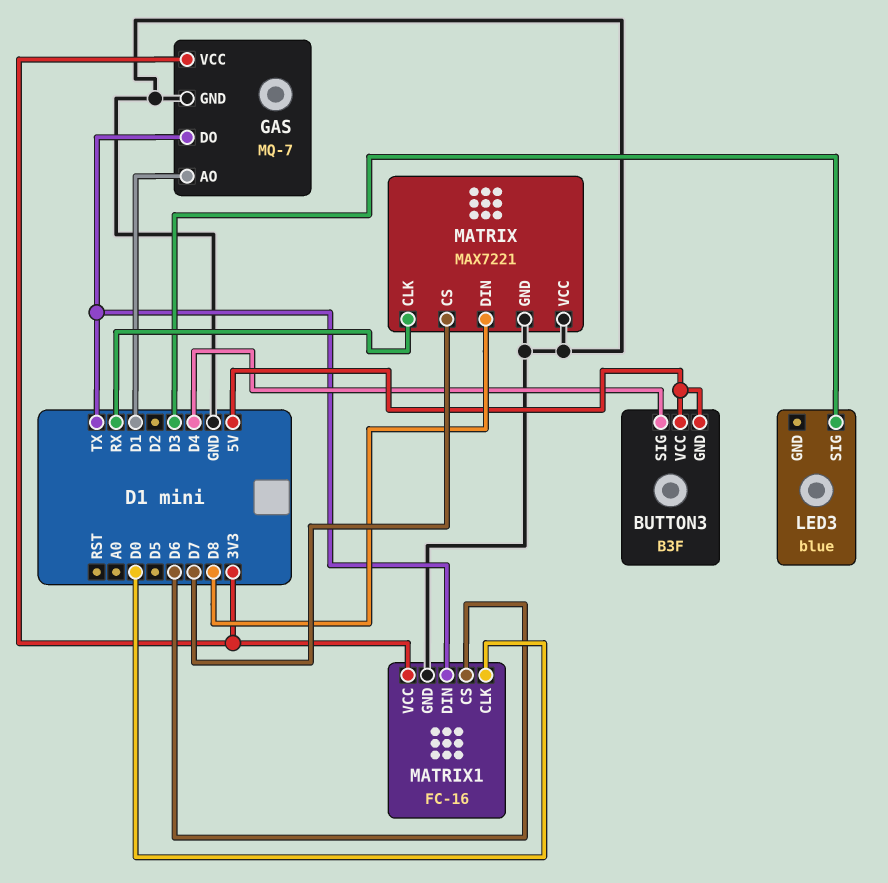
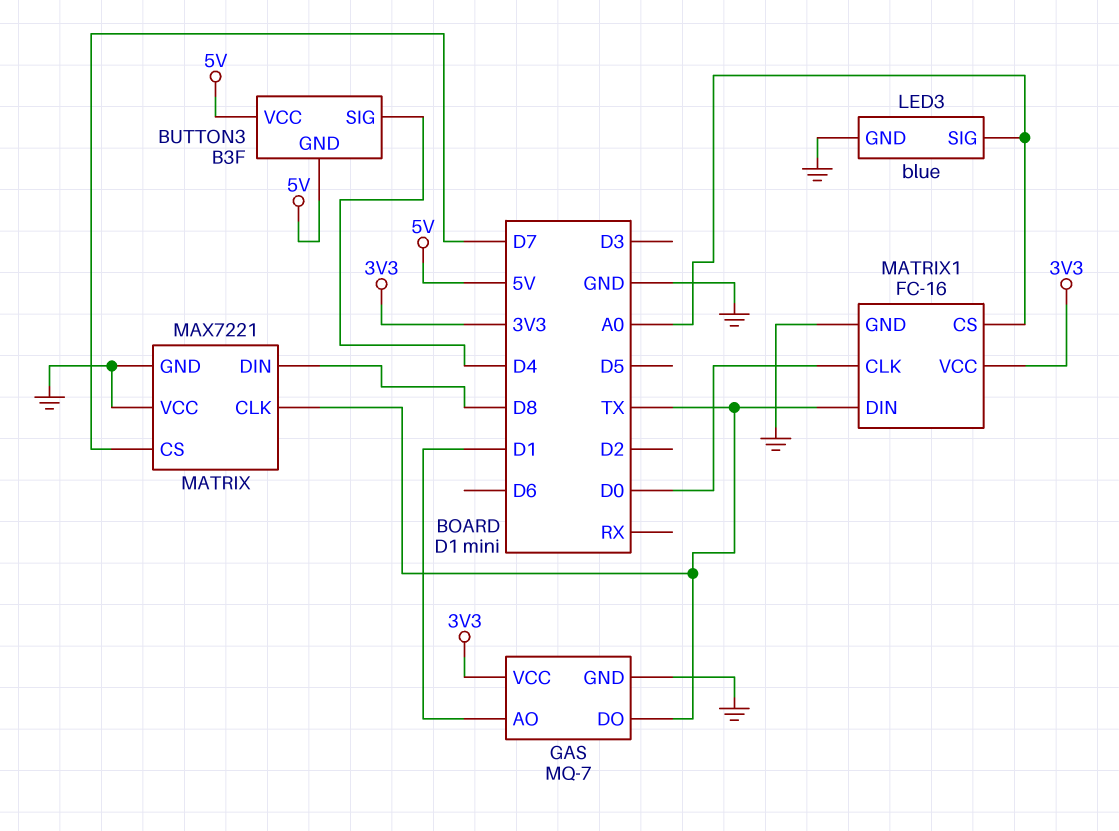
LED3 pin GND: none -> GND
LED3 pin SIG: D3 -> A0
MATRIX pin CLK: RX -> TX
MATRIX1 pin CS: D6 -> A0

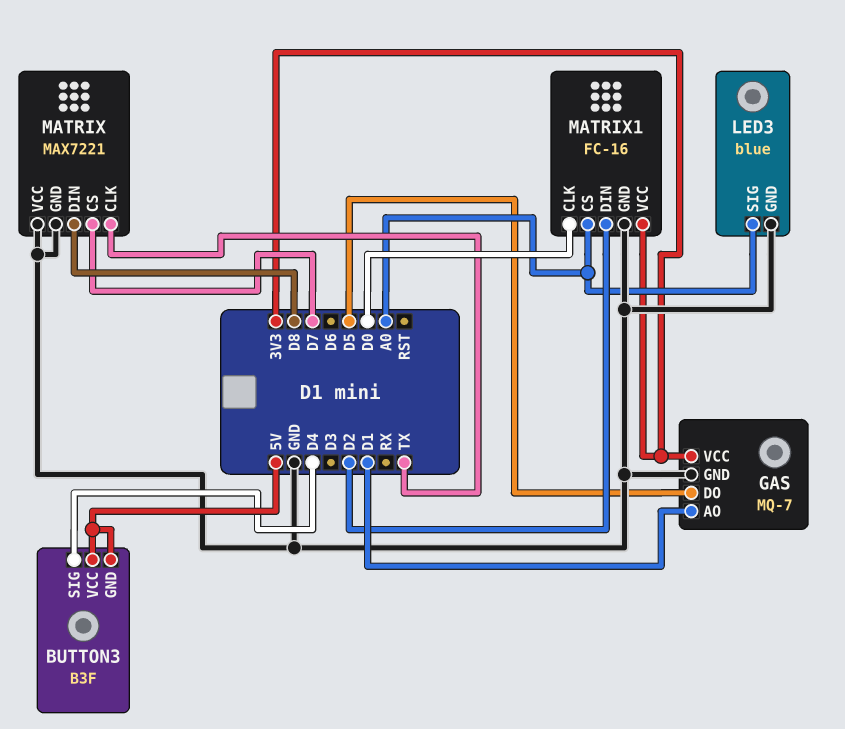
GAS pin DO: TX -> D5
MATRIX1 pin DIN: TX -> D2

